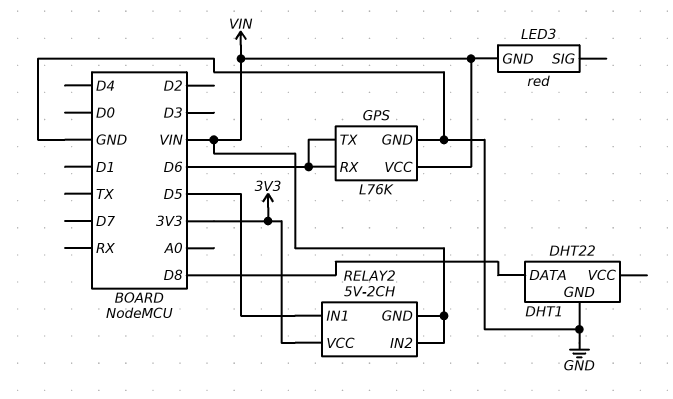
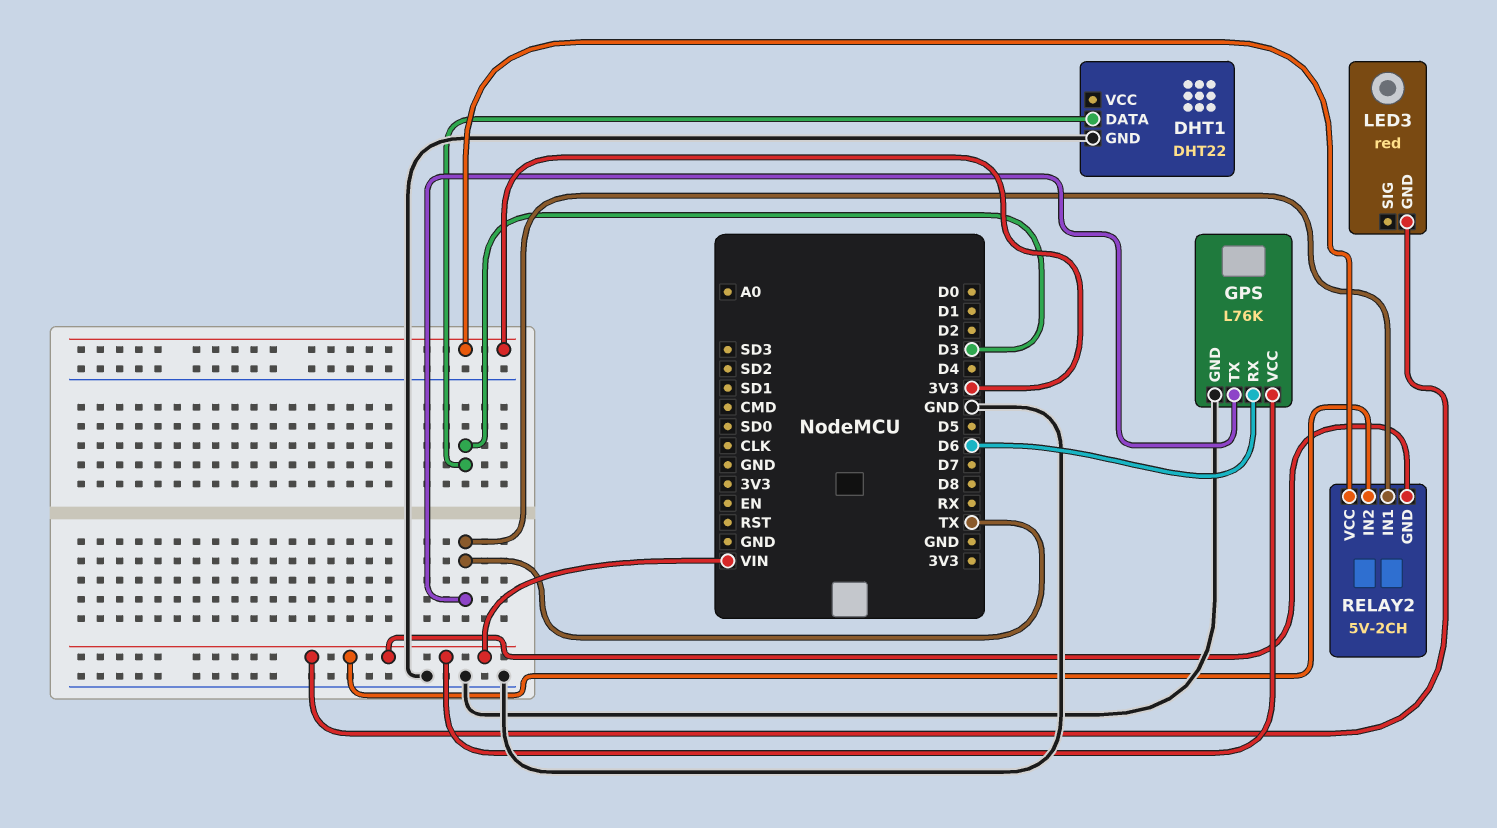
DHT1 pin DATA: D8 -> D3
GPS pin TX: D6 -> TX
RELAY2 pin IN1: D5 -> TX

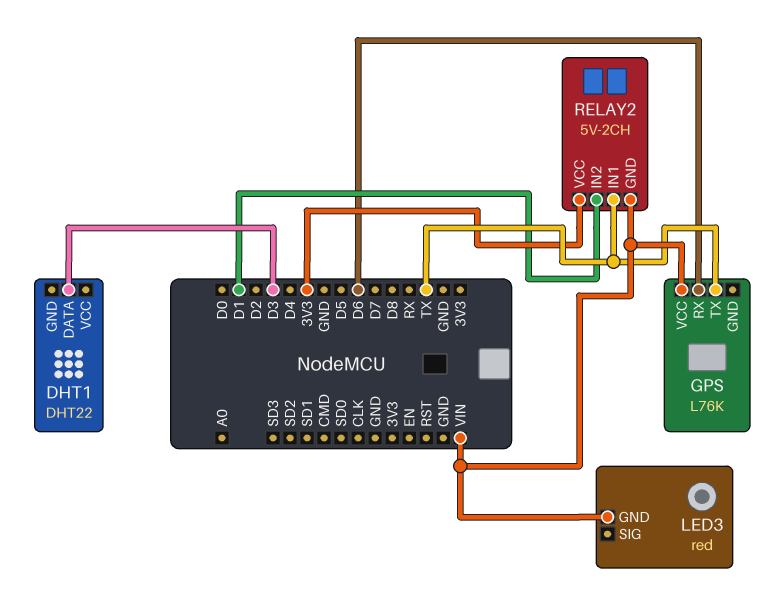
DHT1 pin GND: GND -> none
GPS pin GND: GND -> none
RELAY2 pin IN2: VIN -> D1

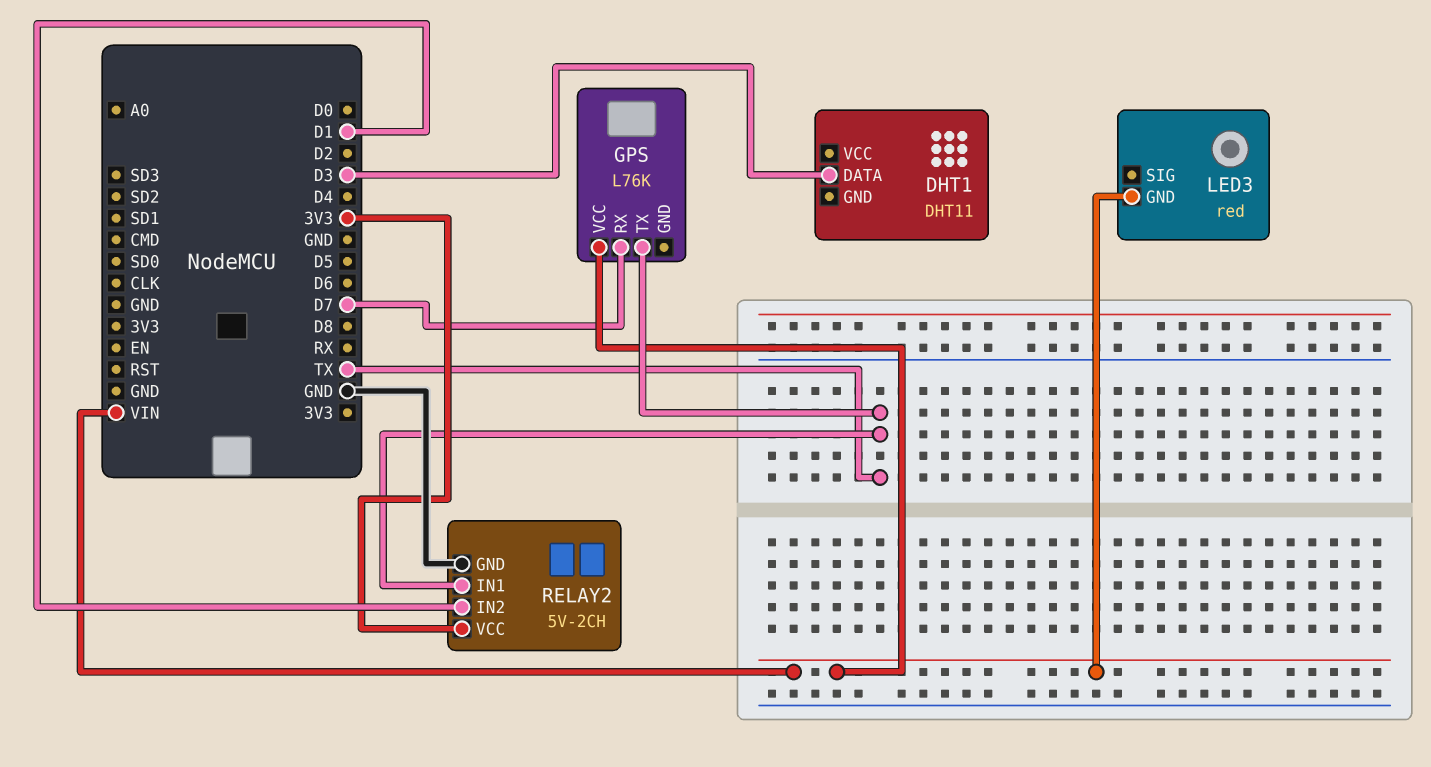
DHT1: DHT22 -> DHT11
GPS pin RX: D6 -> D7
RELAY2 pin GND: VIN -> GND

